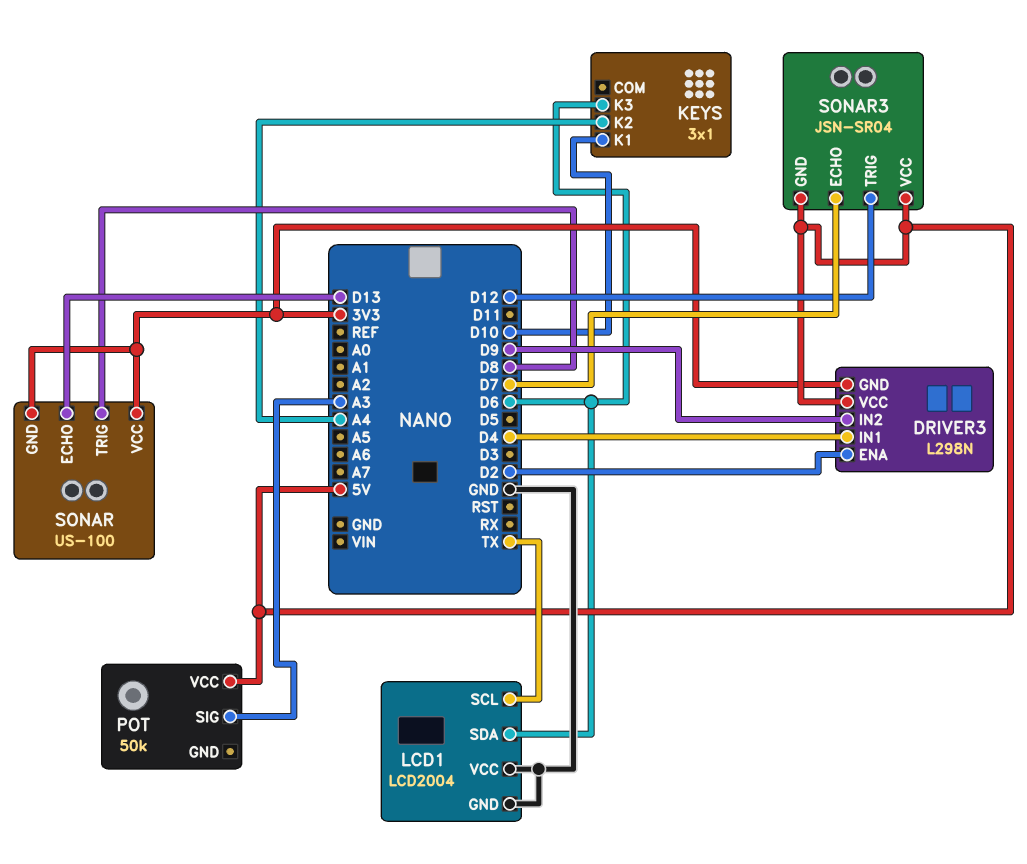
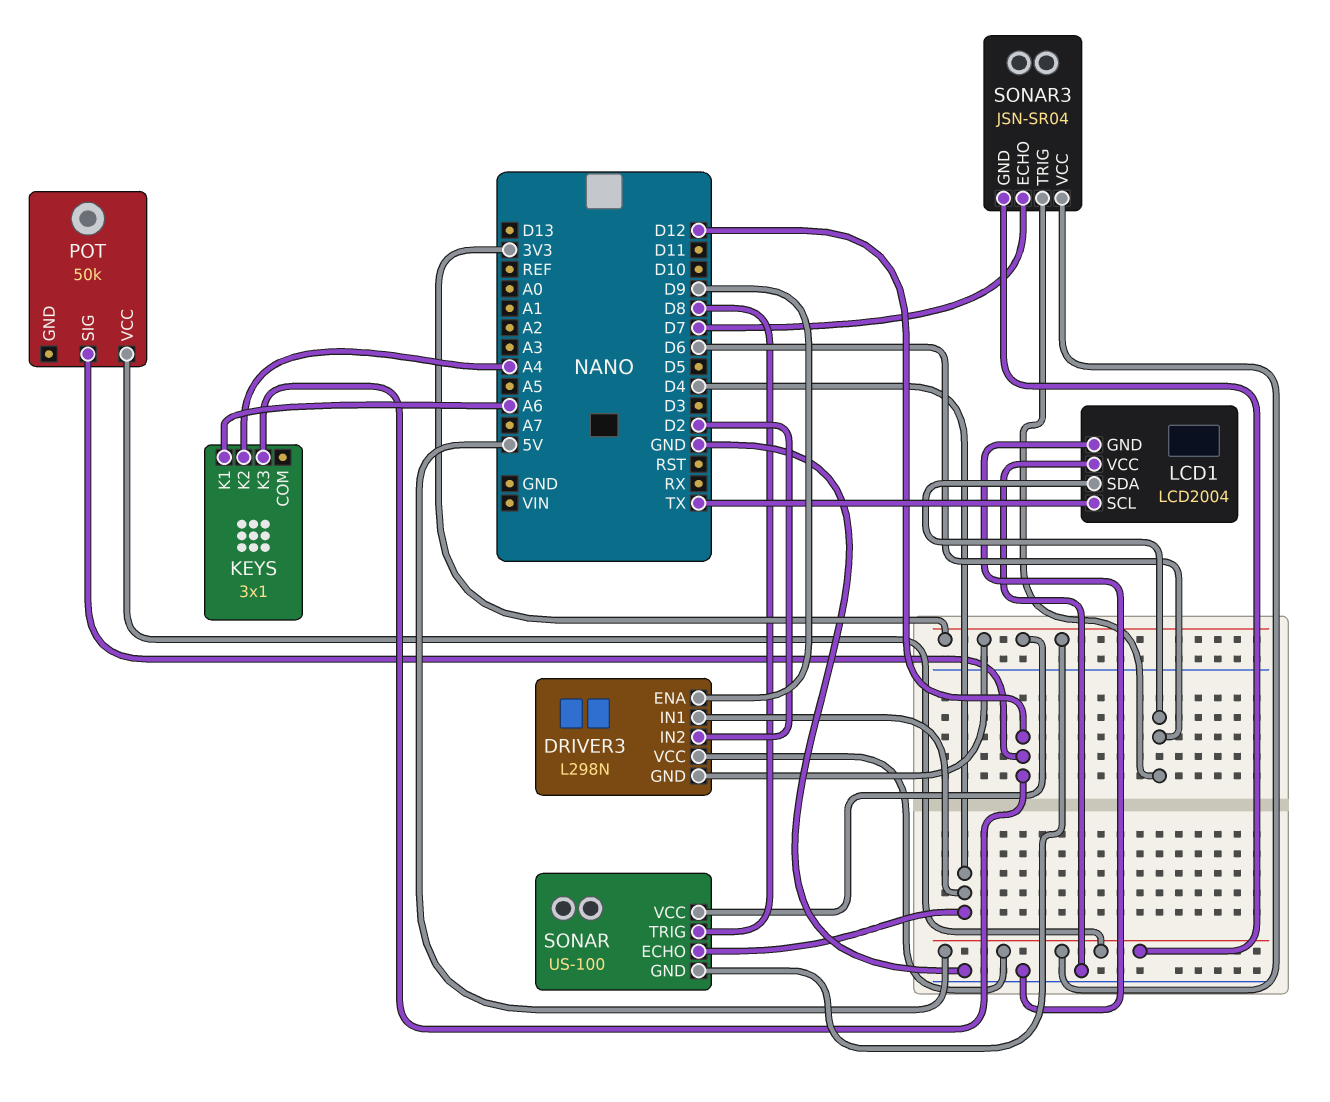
DRIVER3 pin ENA: D2 -> D9
DRIVER3 pin IN2: D9 -> D2
KEYS pin K1: D10 -> A6
KEYS pin K3: D6 -> D12
POT pin SIG: A3 -> D12
SONAR pin ECHO: D13 -> D4
SONAR3 pin TRIG: D12 -> D6

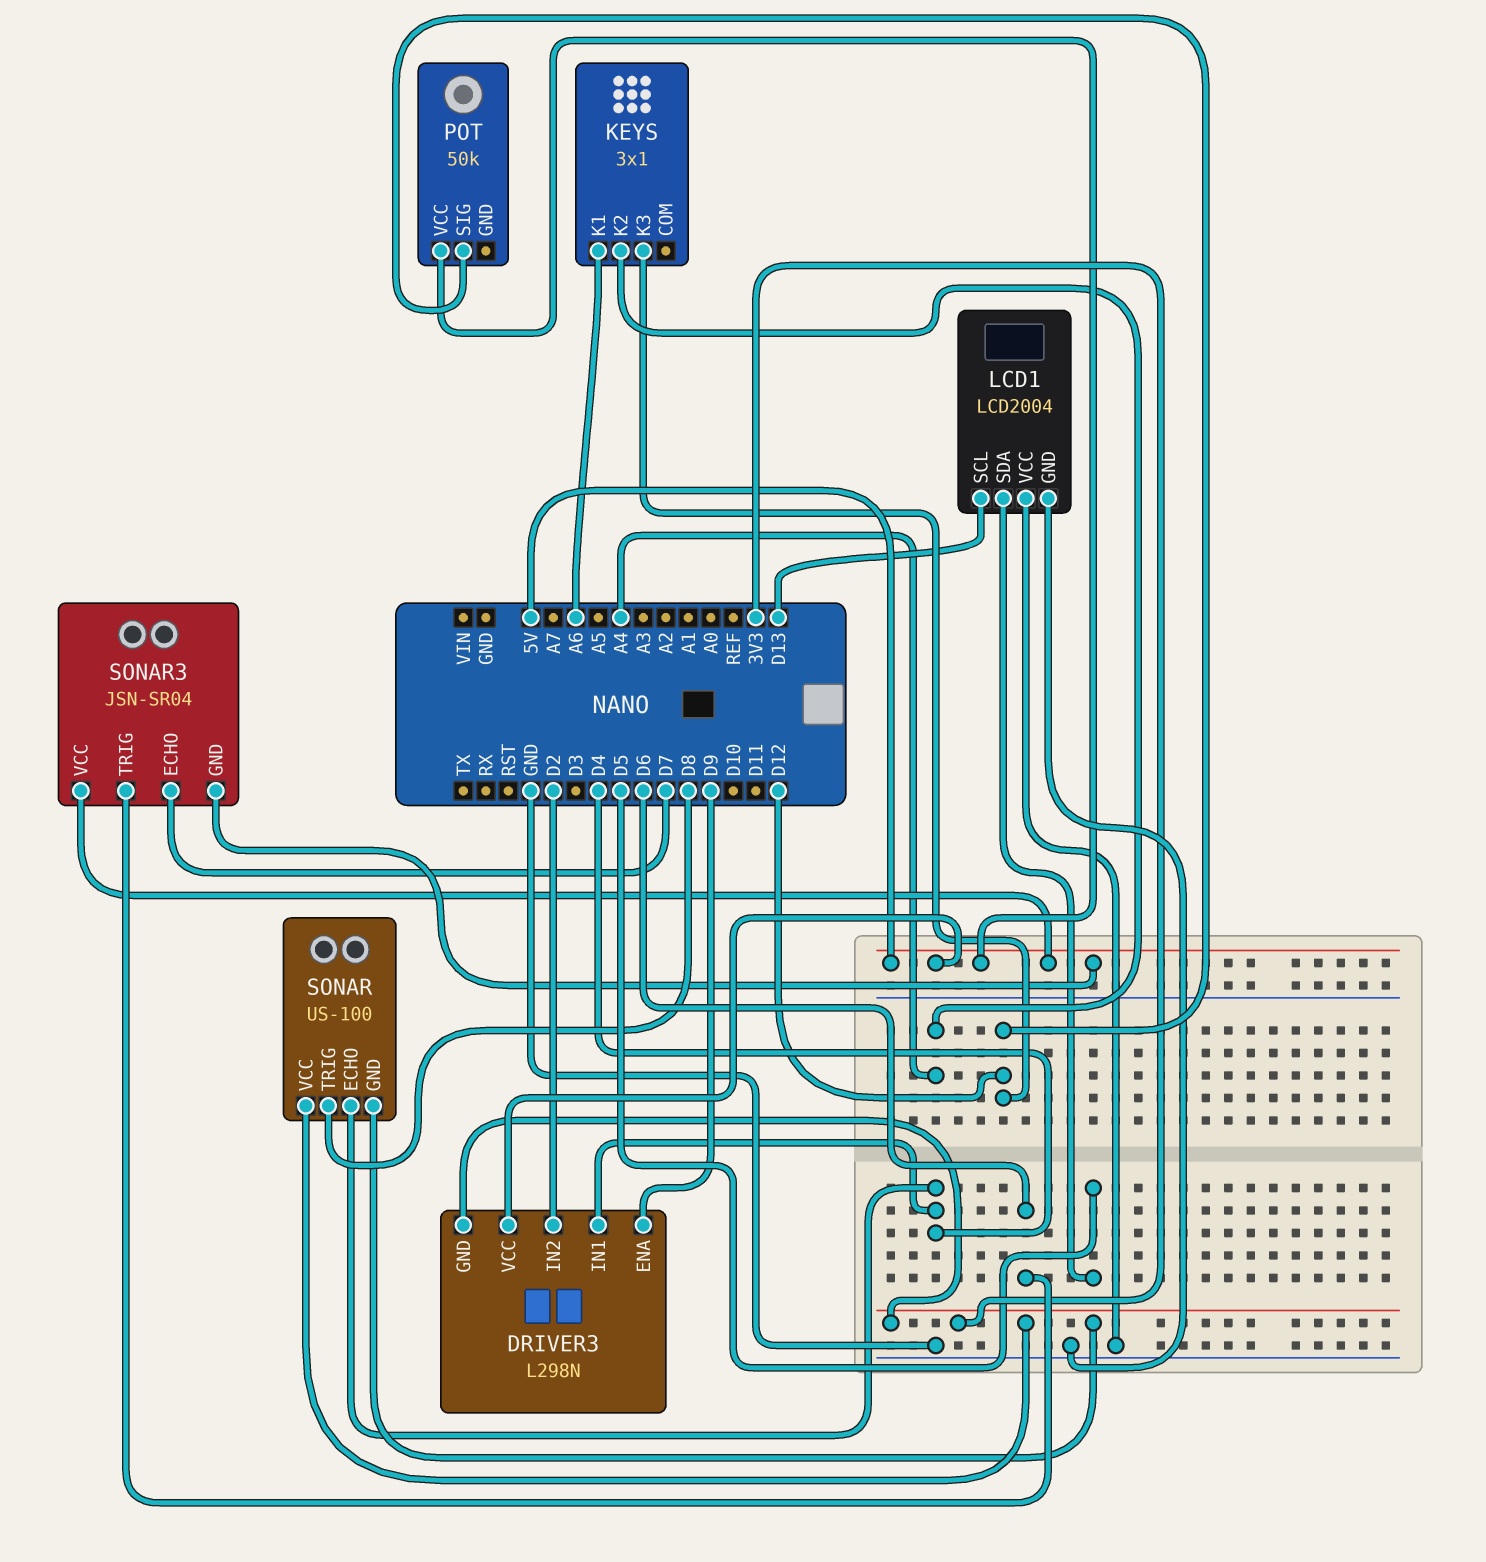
LCD1 pin SCL: TX -> D13
LCD1 pin SDA: D6 -> D5

